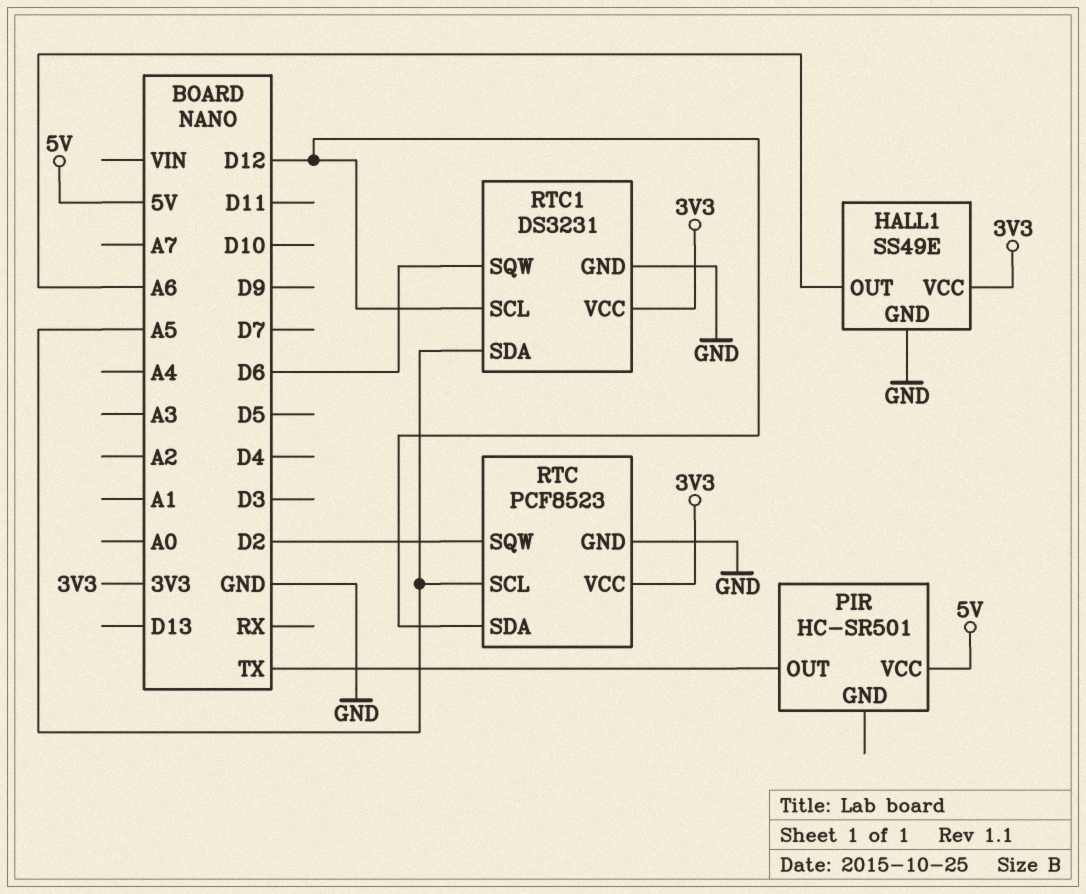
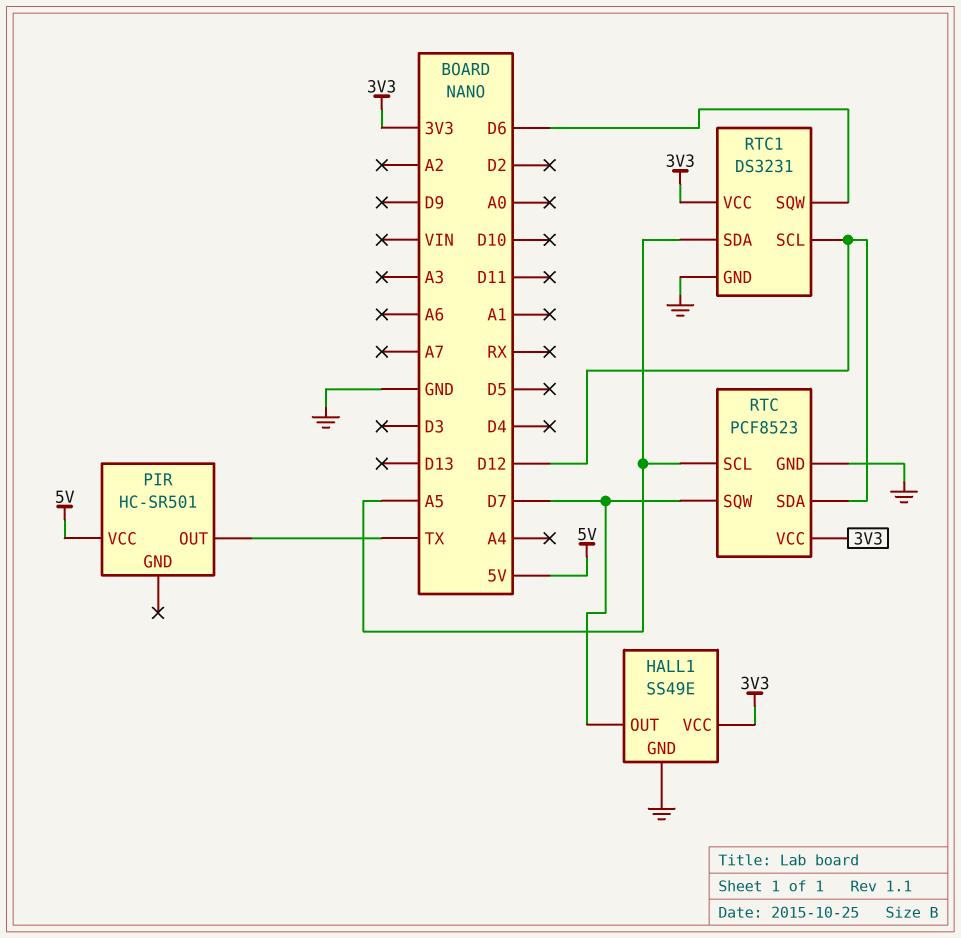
HALL1 pin OUT: A6 -> D7
RTC pin SQW: D2 -> D7

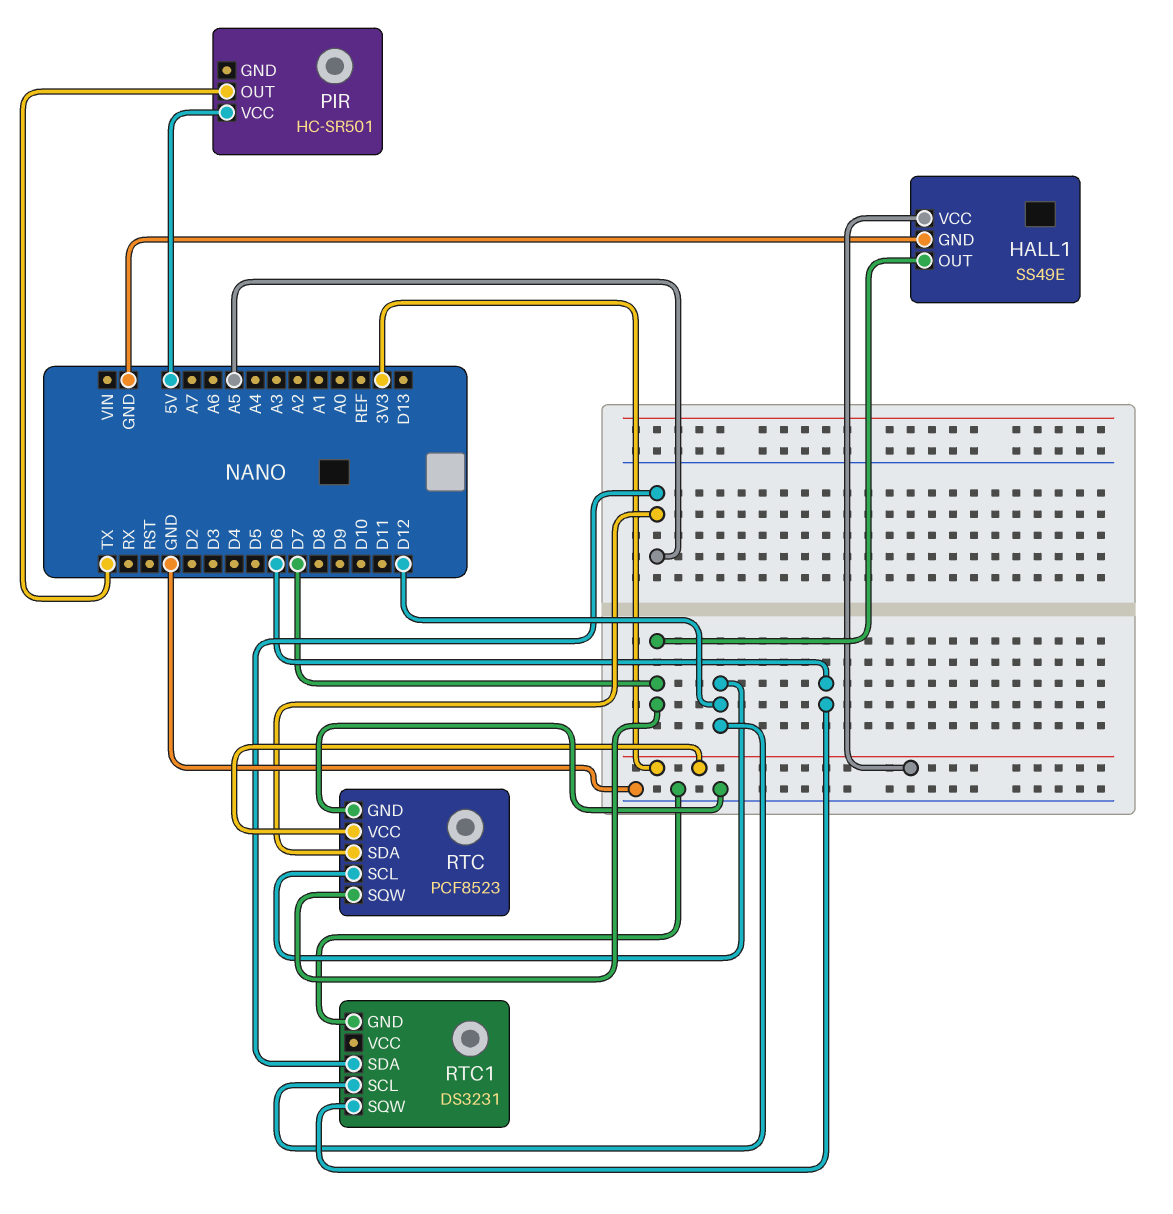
RTC pin SCL: A5 -> D12
RTC pin SDA: D12 -> A5
RTC1 pin VCC: 3V3 -> none

